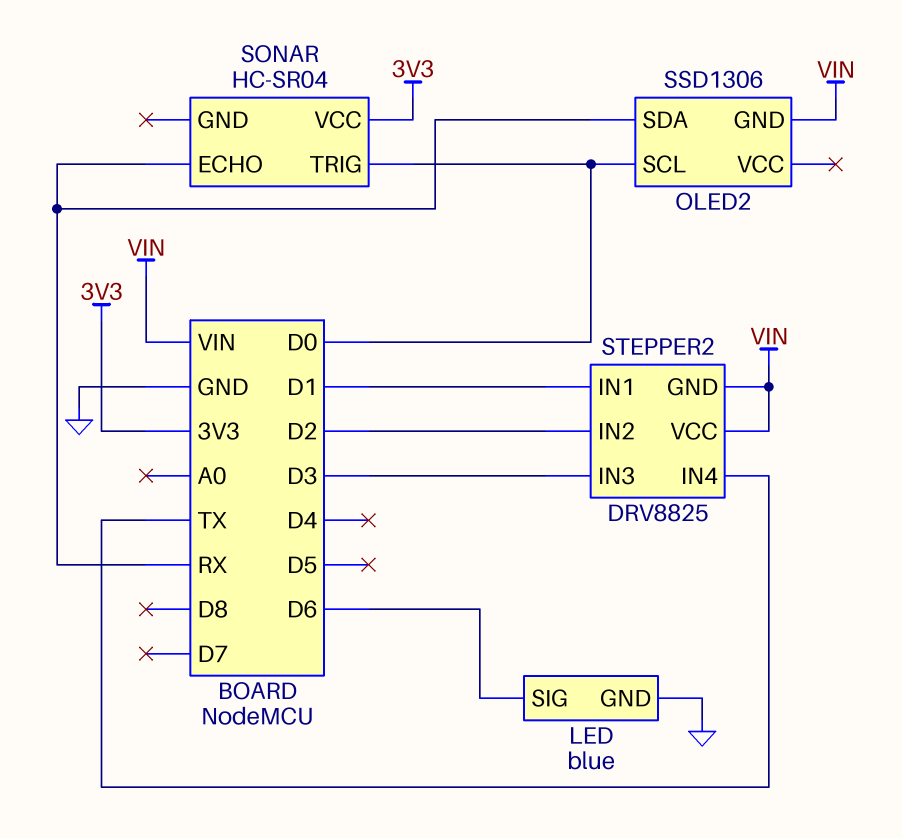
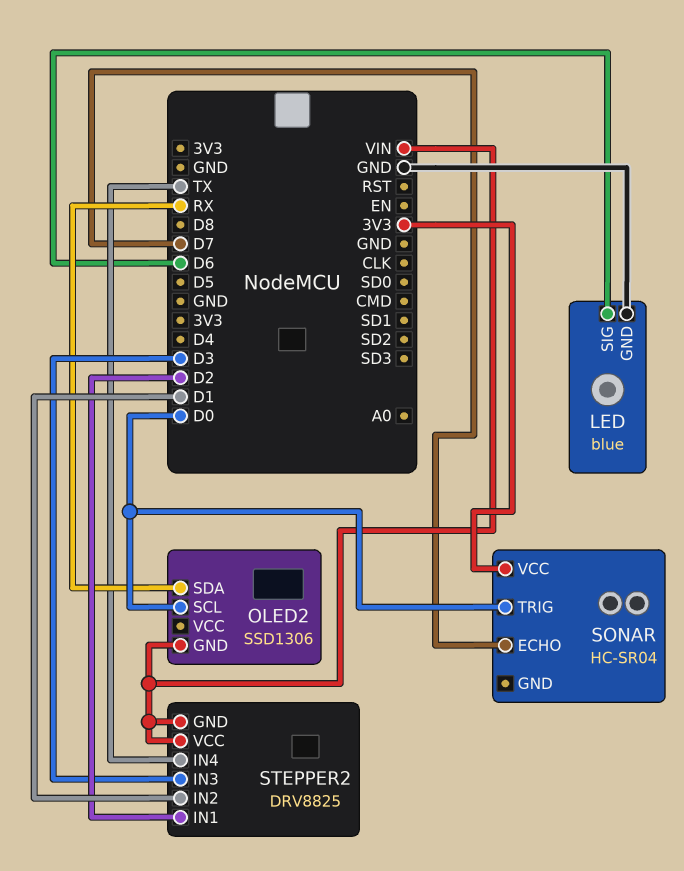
SONAR pin ECHO: RX -> D7
STEPPER2 pin IN1: D1 -> D2
STEPPER2 pin IN2: D2 -> D1

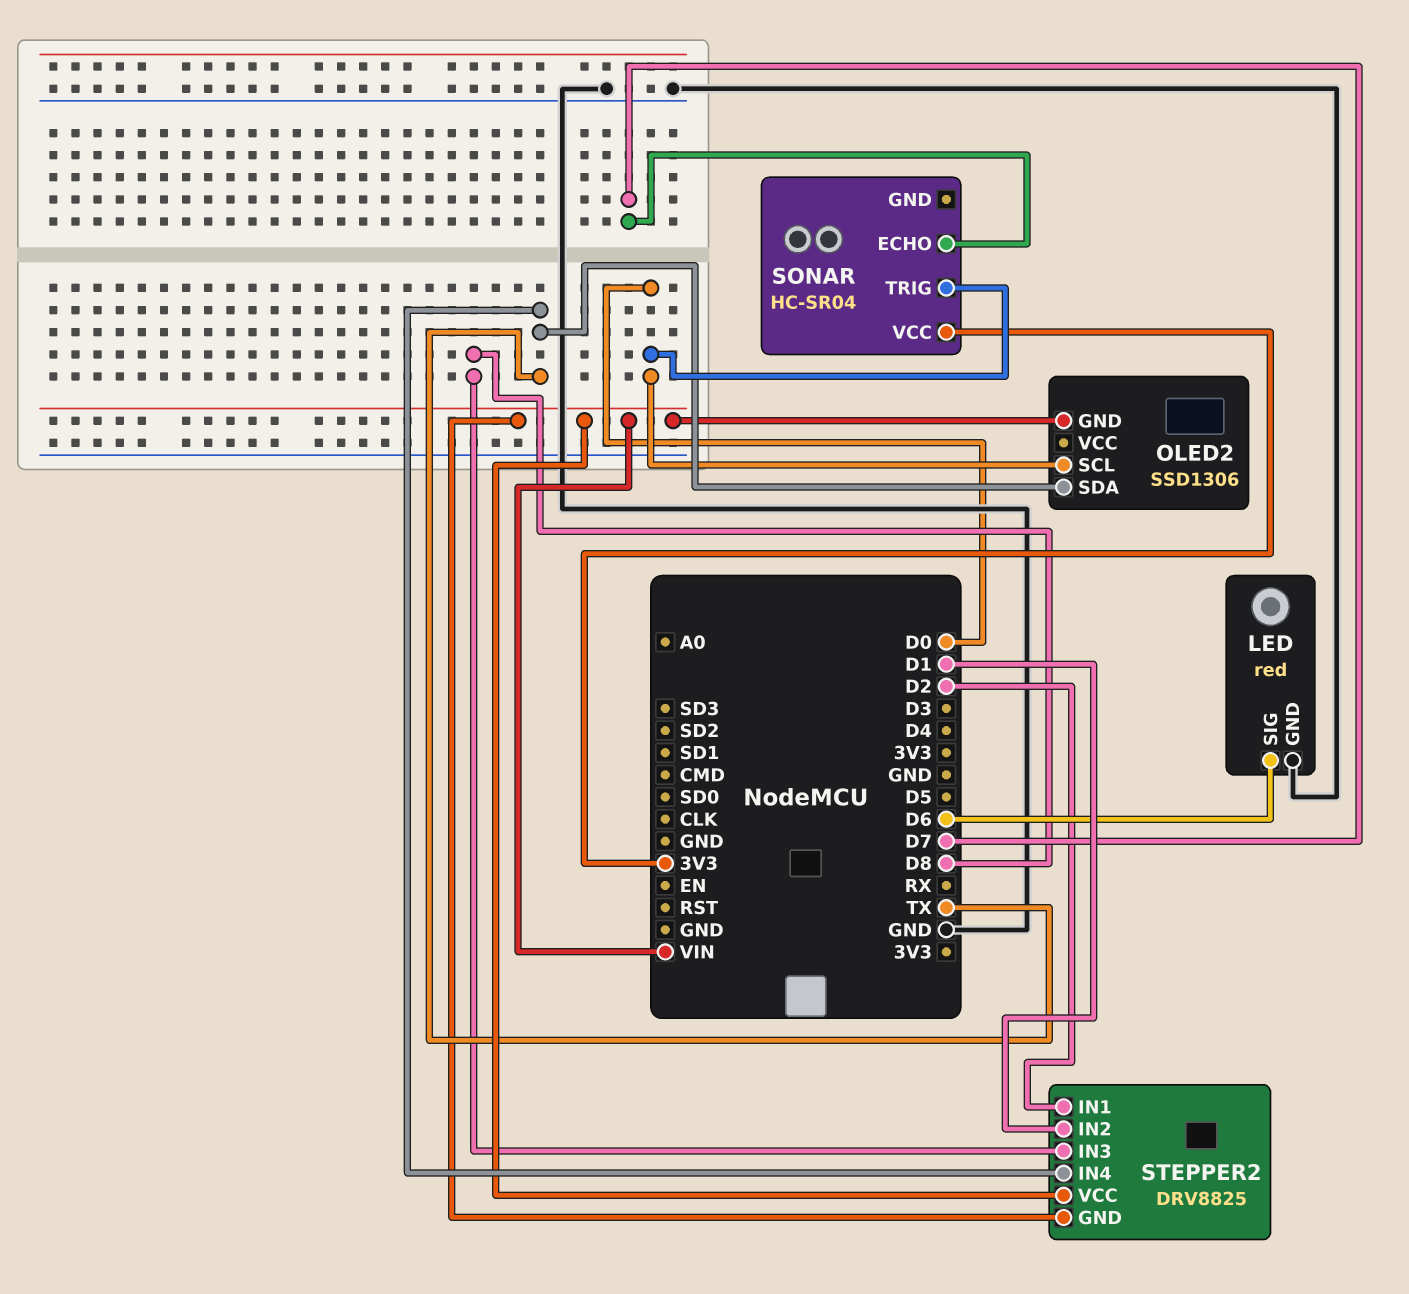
LED: blue -> red
OLED2 pin SDA: RX -> TX
STEPPER2 pin IN3: D3 -> D8

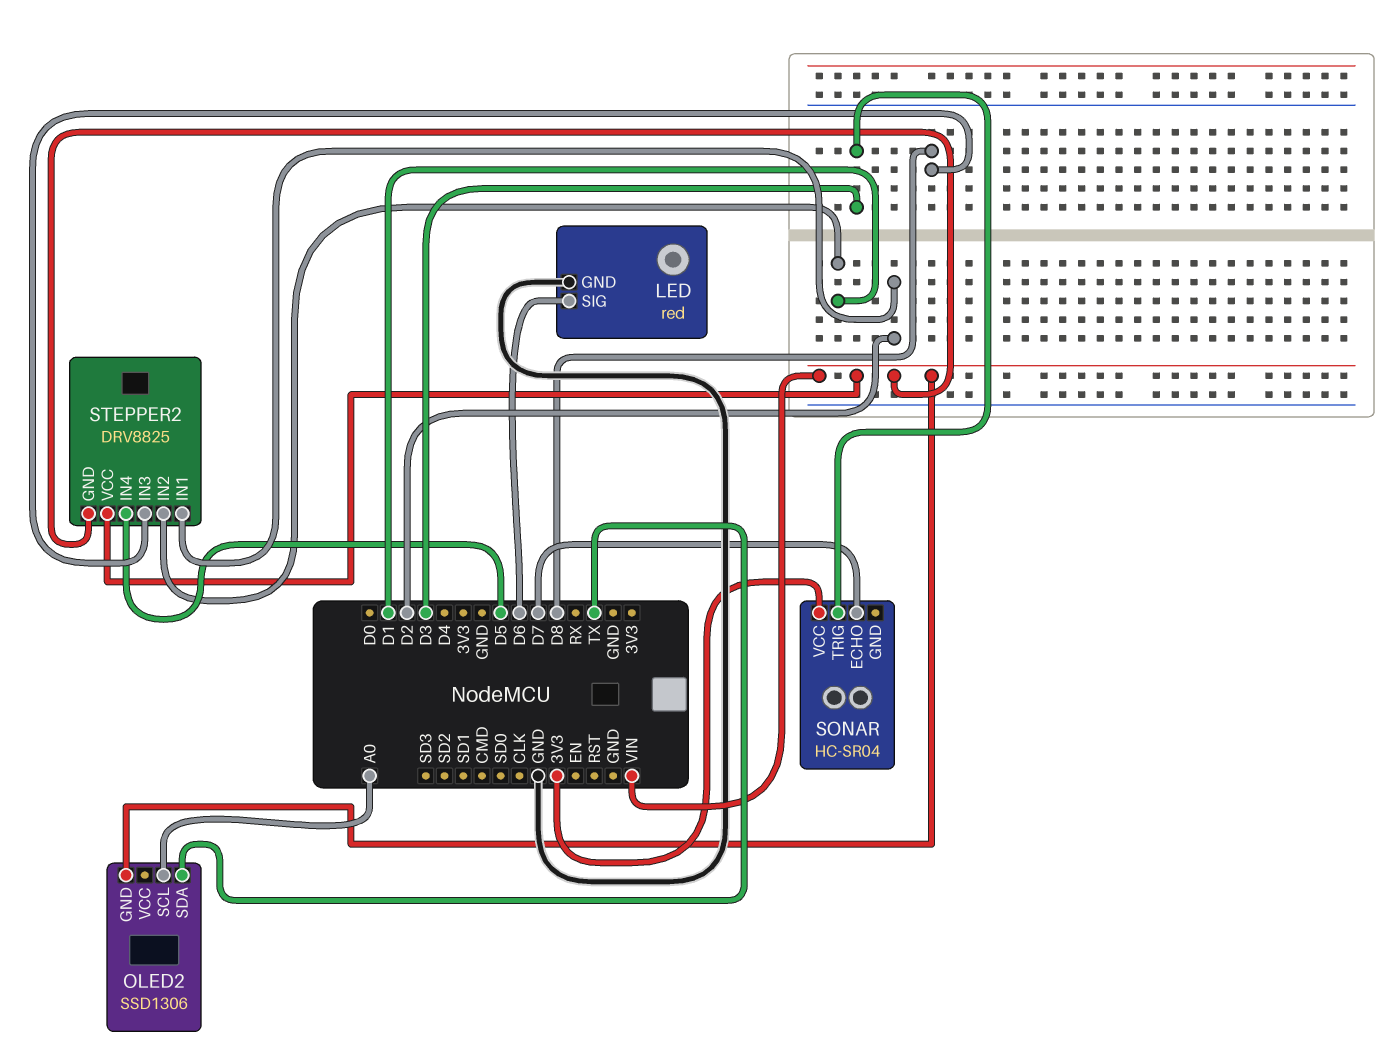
OLED2 pin SCL: D0 -> A0
SONAR pin TRIG: D0 -> D3
STEPPER2 pin IN4: TX -> D5

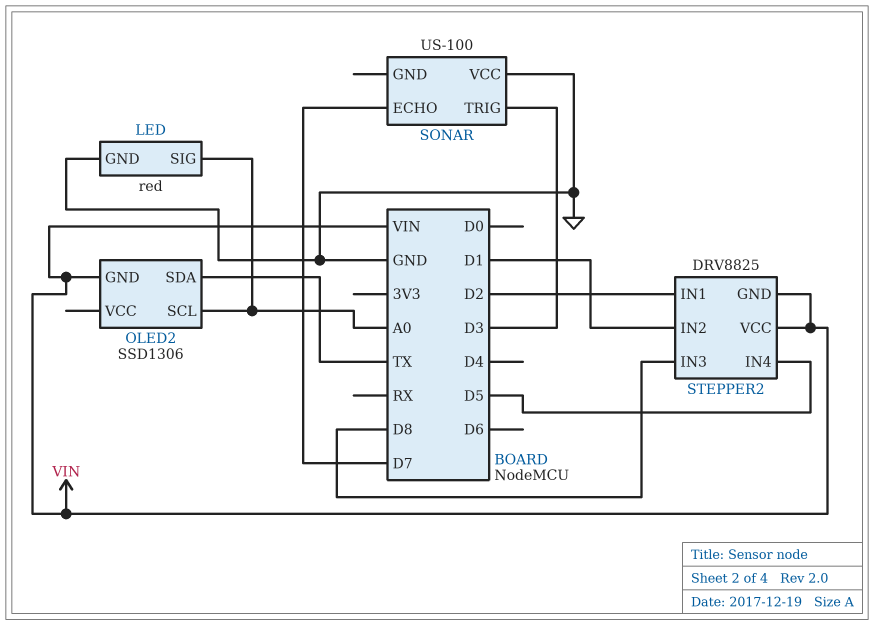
LED pin SIG: D6 -> A0
SONAR: HC-SR04 -> US-100
SONAR pin VCC: 3V3 -> GND

